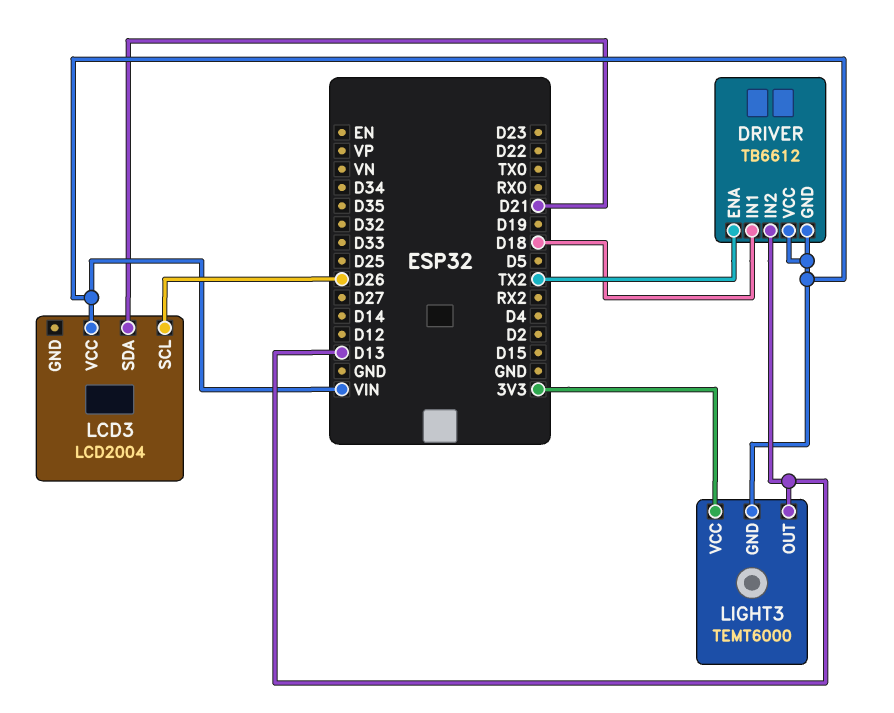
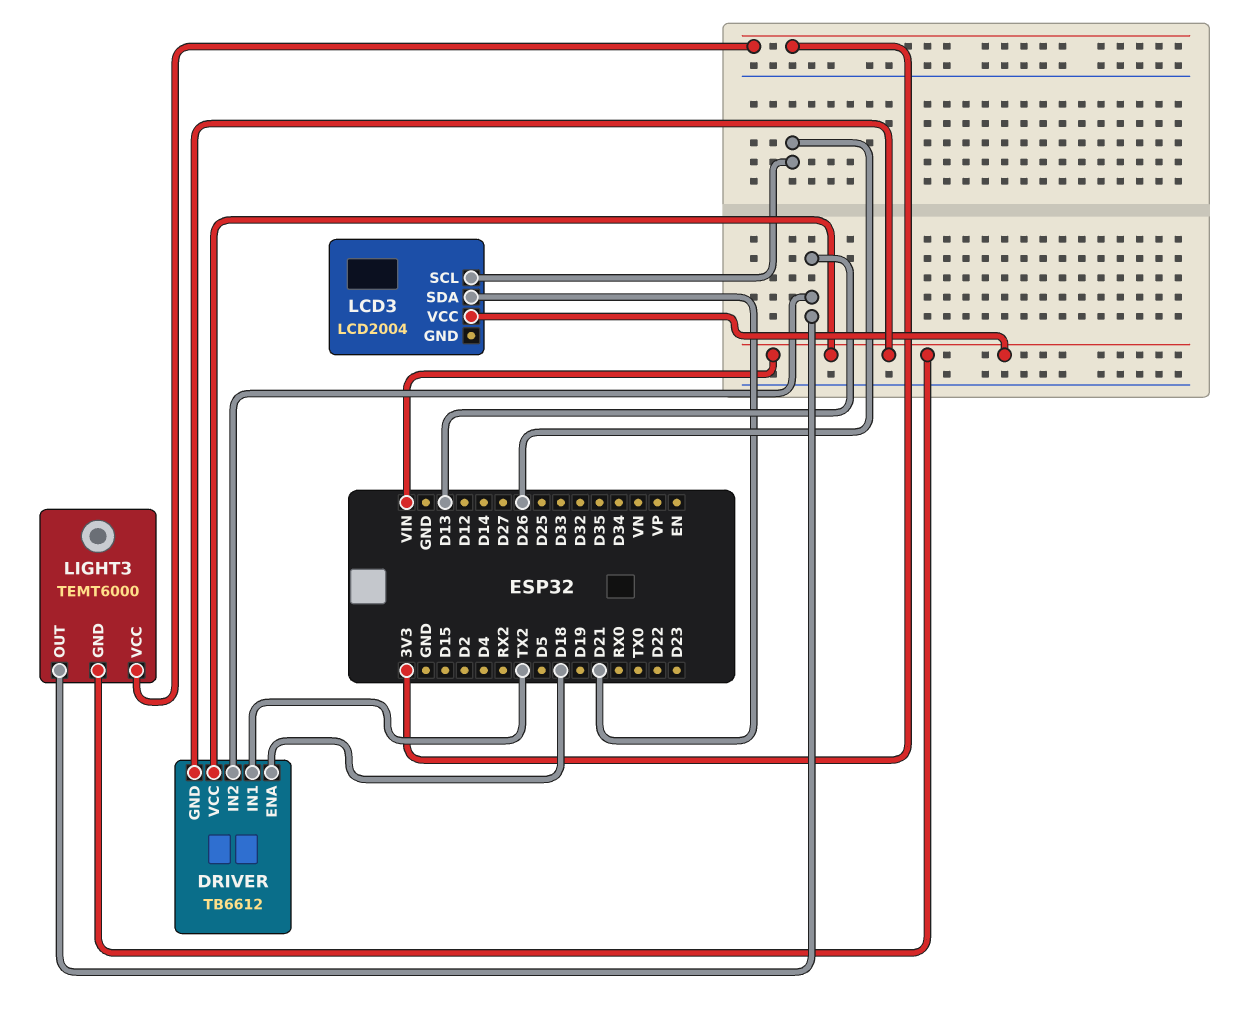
DRIVER pin ENA: TX2 -> D18
DRIVER pin IN1: D18 -> TX2

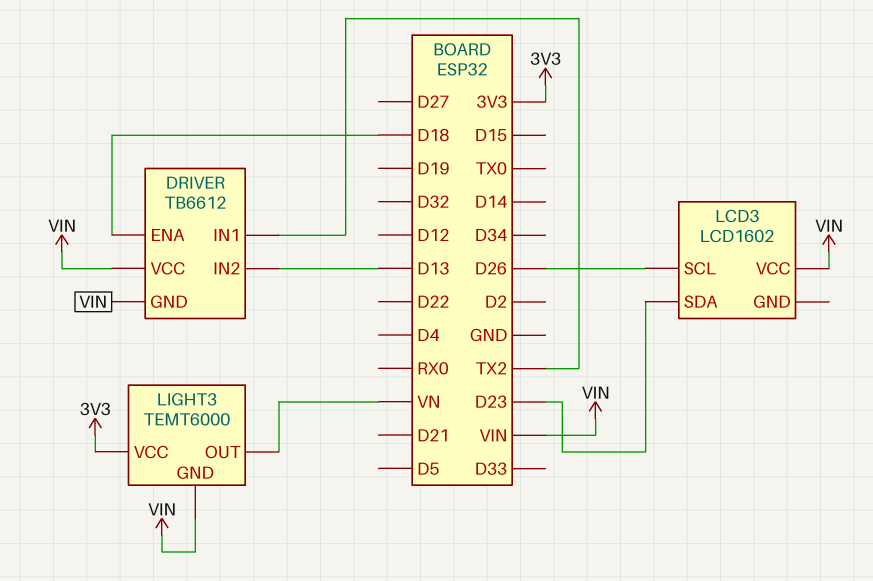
LCD3: LCD2004 -> LCD1602
LCD3 pin SDA: D21 -> D23
LIGHT3 pin OUT: D13 -> VN

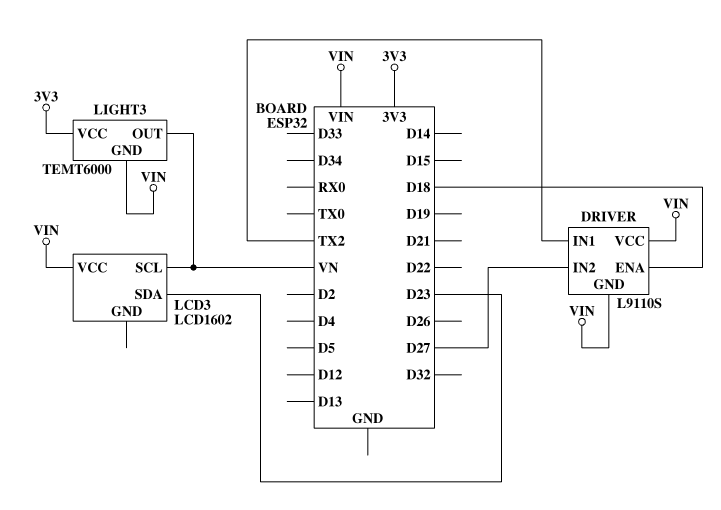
DRIVER: TB6612 -> L9110S
DRIVER pin IN2: D13 -> D27
LCD3 pin SCL: D26 -> VN

